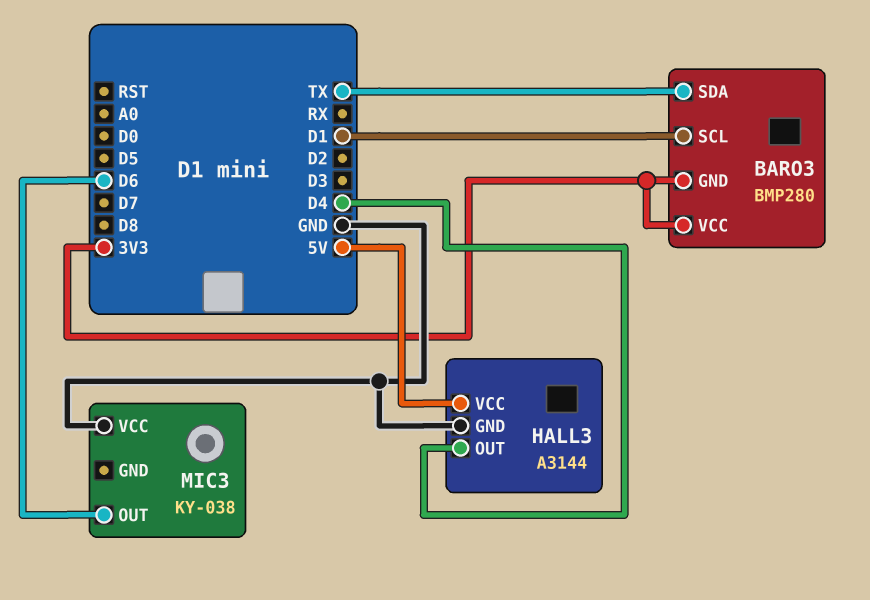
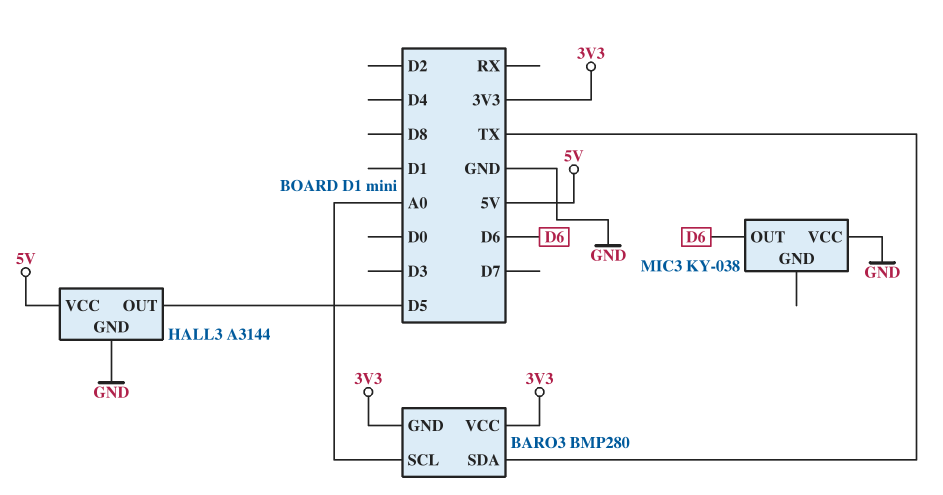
BARO3 pin SCL: D1 -> A0
HALL3 pin OUT: D4 -> D5

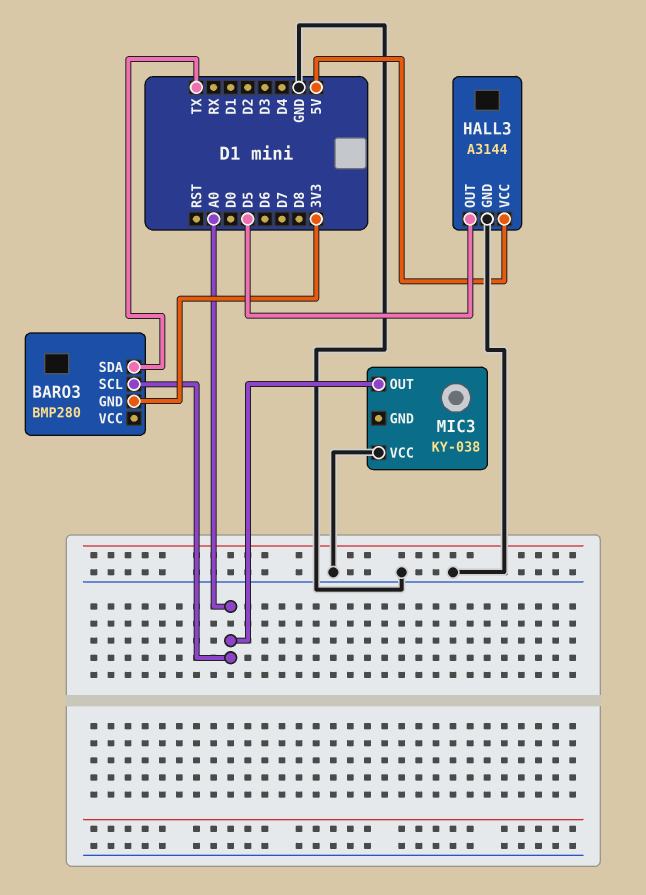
BARO3 pin VCC: 3V3 -> none
MIC3 pin OUT: D6 -> A0

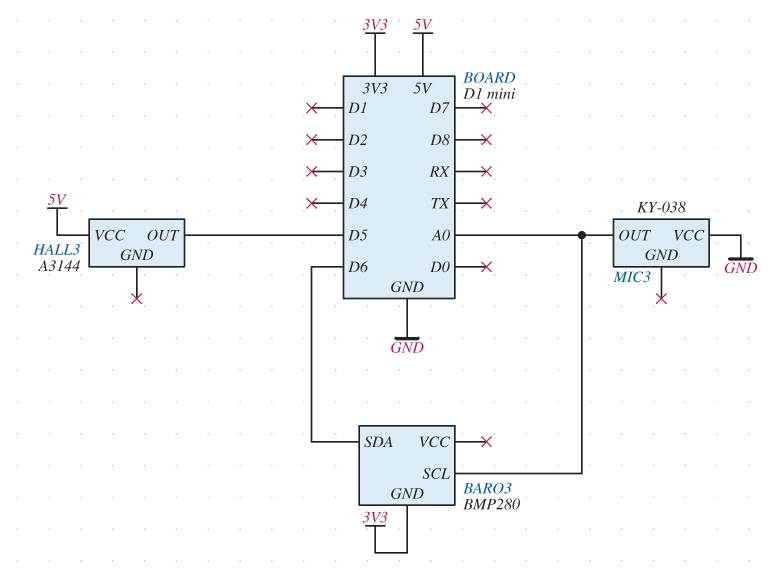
BARO3 pin SDA: TX -> D6
HALL3 pin GND: GND -> none

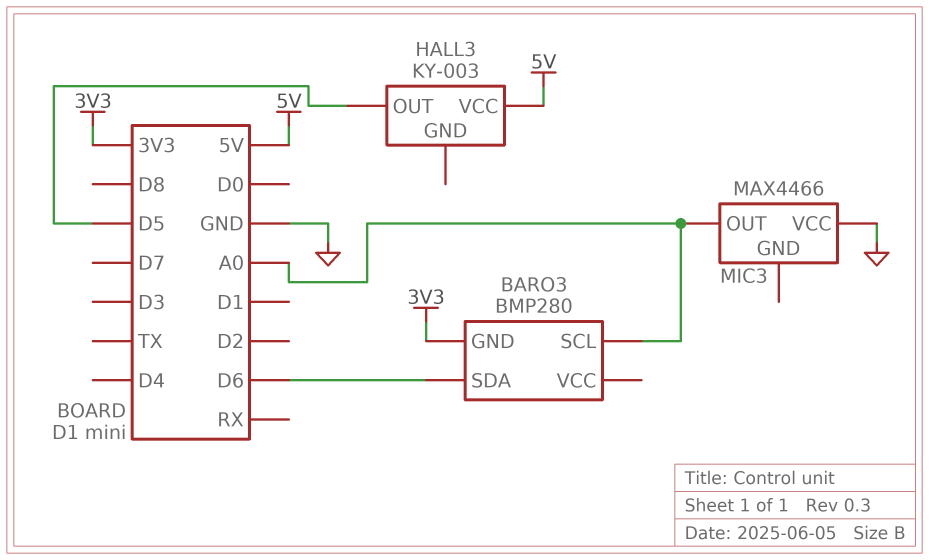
HALL3: A3144 -> KY-003
MIC3: KY-038 -> MAX4466

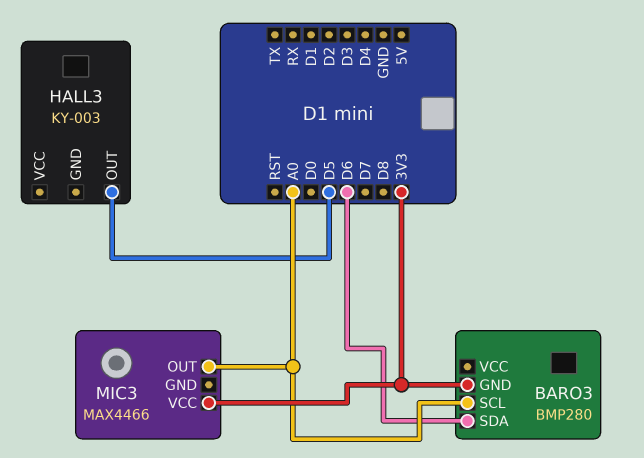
HALL3 pin VCC: 5V -> none
MIC3 pin VCC: GND -> 3V3

